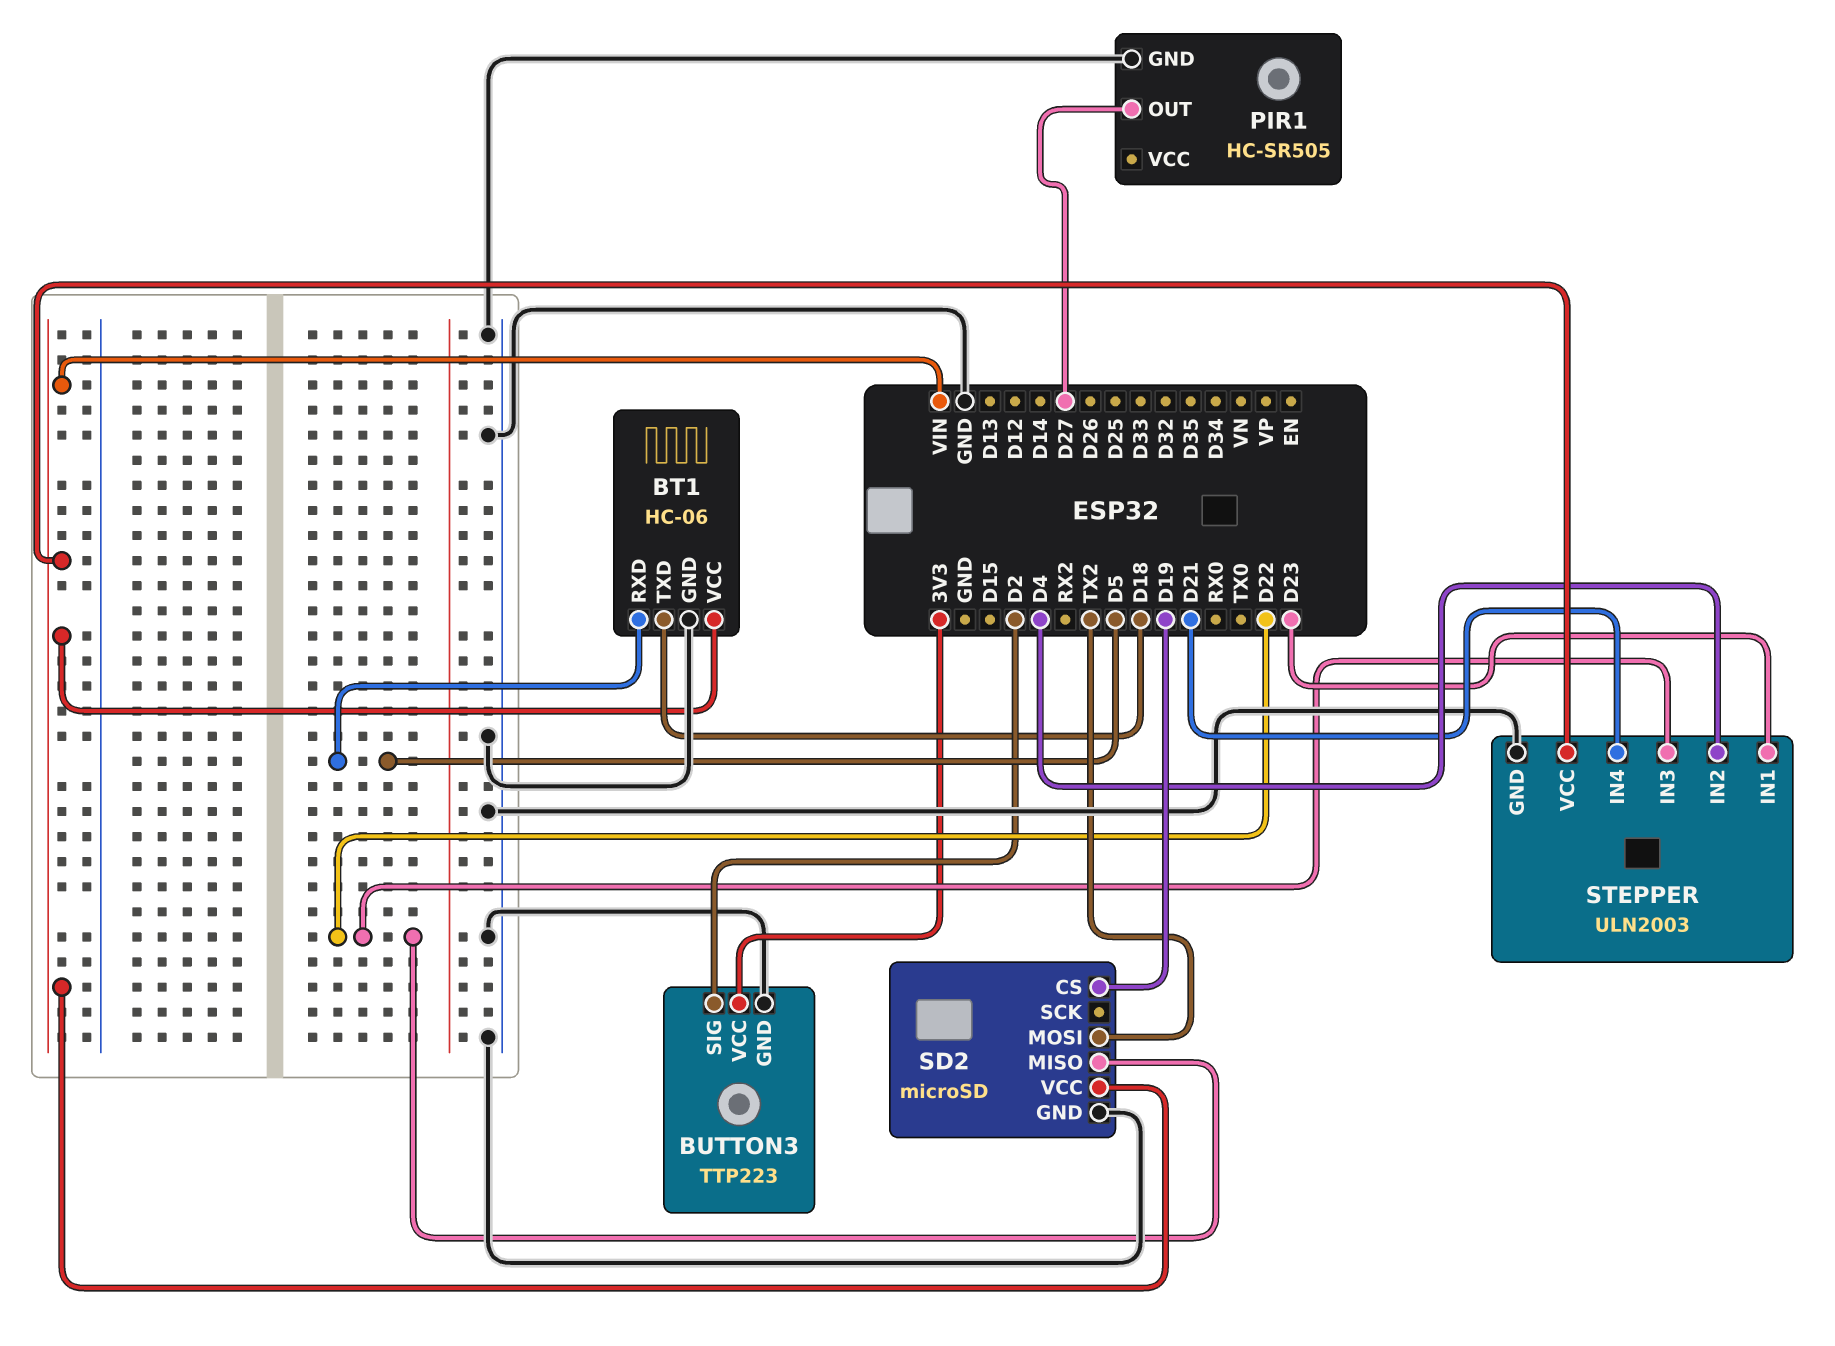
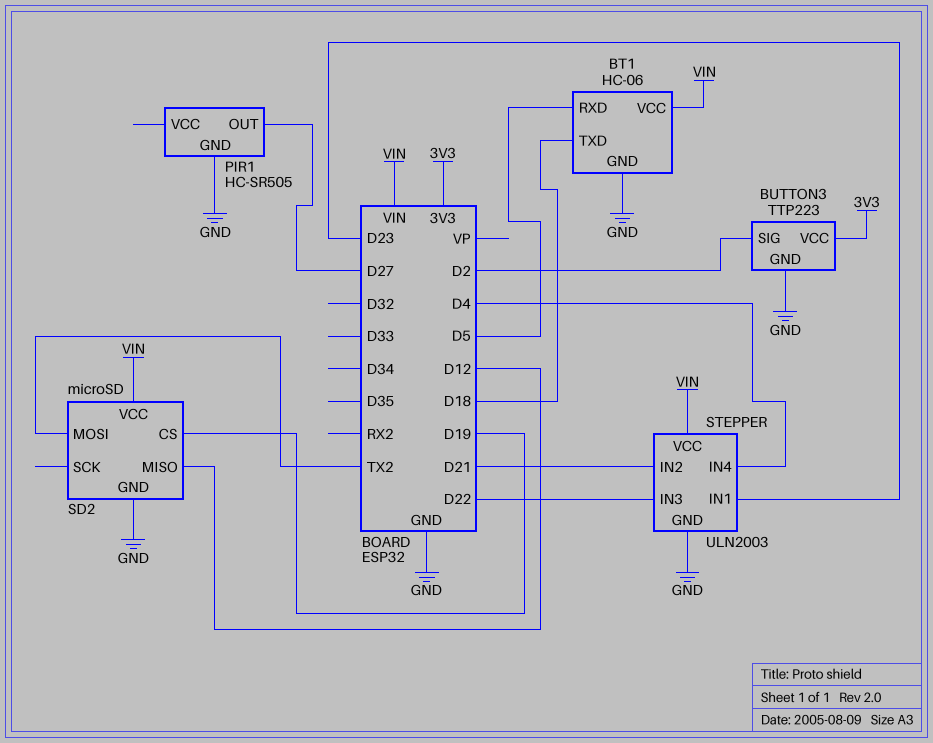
SD2 pin MISO: D22 -> D12
STEPPER pin IN2: D4 -> D21
STEPPER pin IN4: D21 -> D4

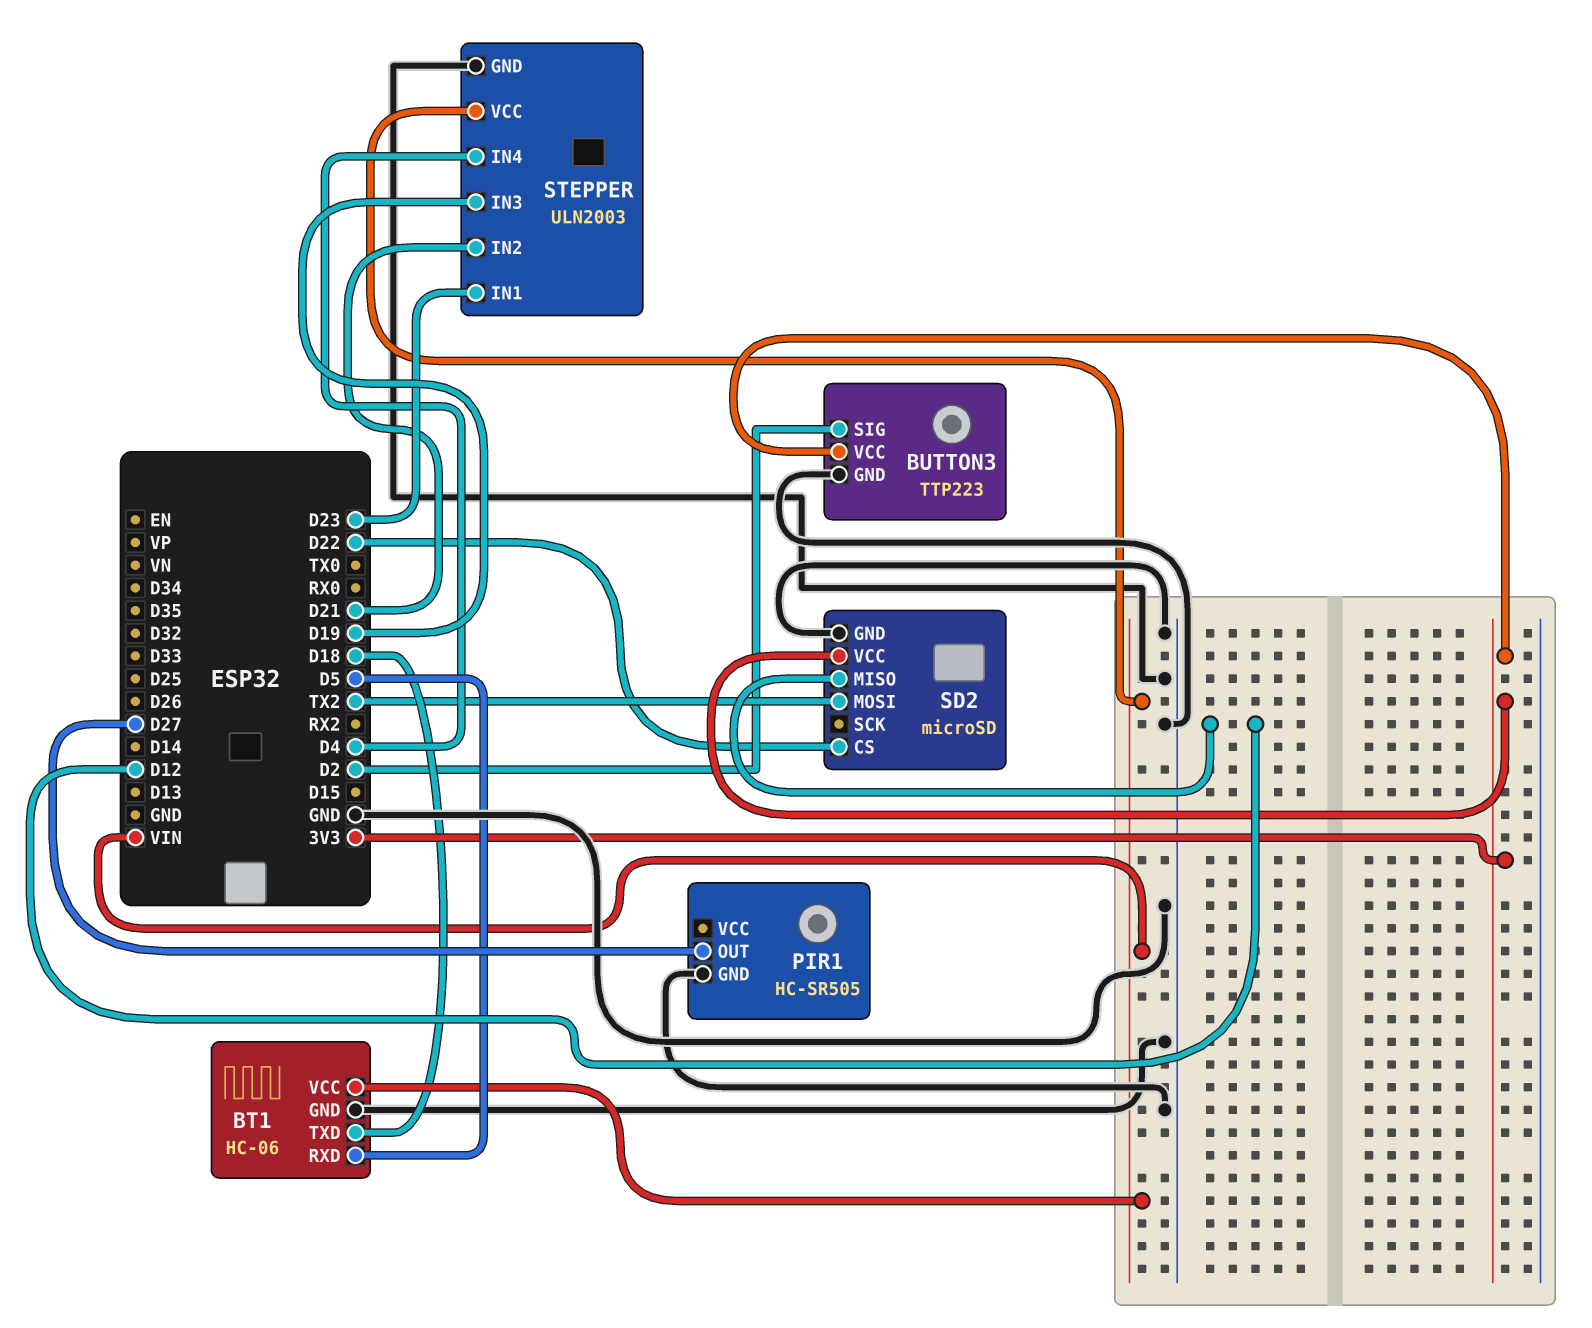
SD2 pin CS: D19 -> D22
SD2 pin VCC: VIN -> 3V3
STEPPER pin IN3: D22 -> D19

